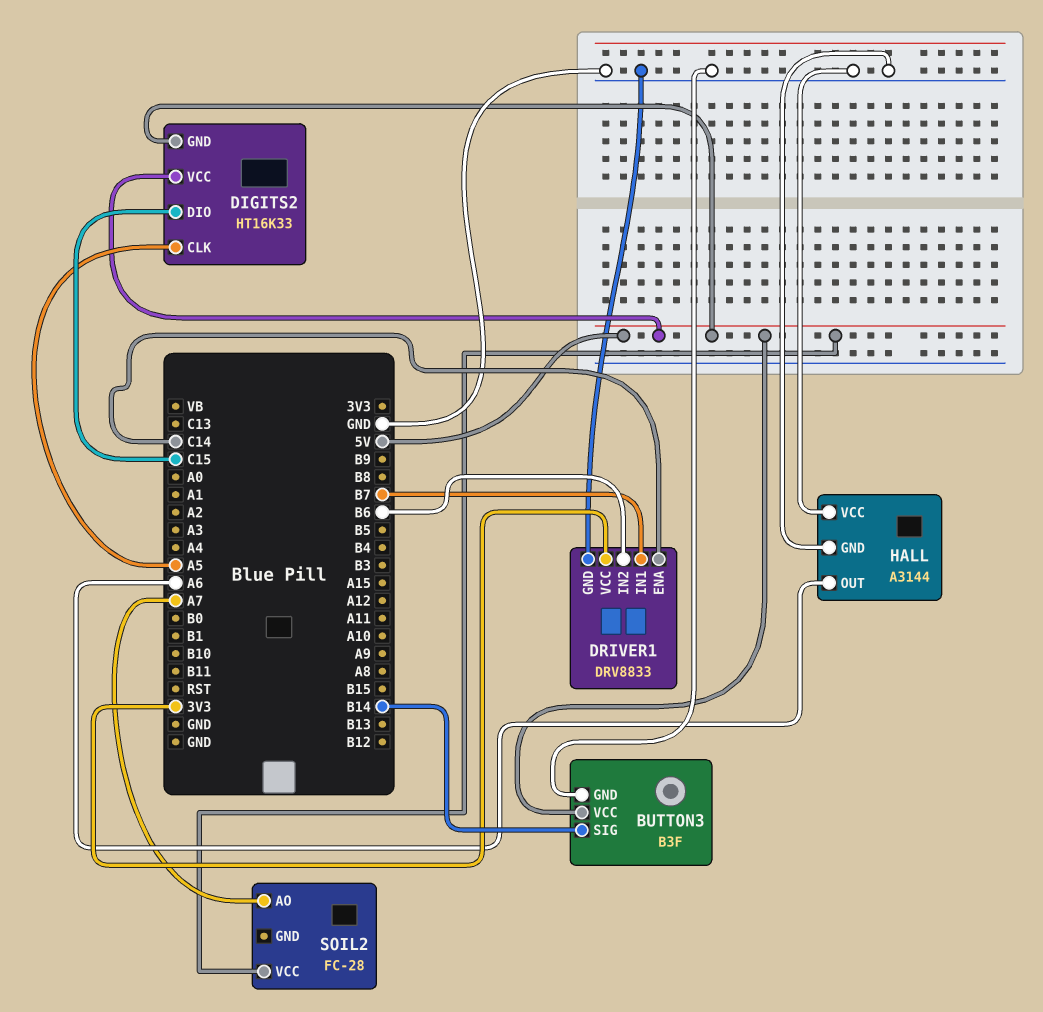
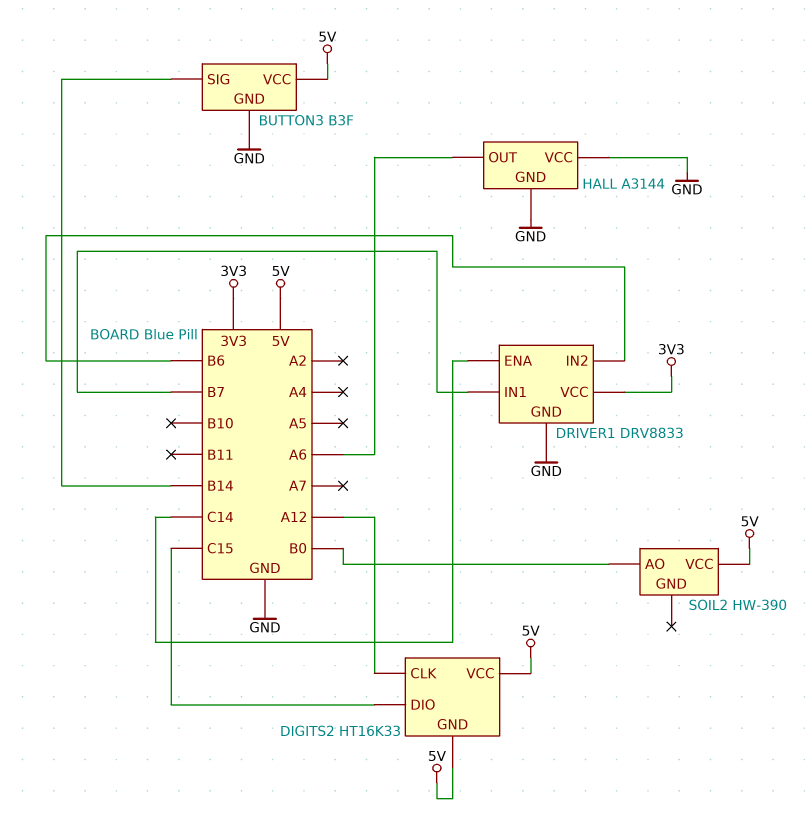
DIGITS2 pin CLK: A5 -> A12
SOIL2: FC-28 -> HW-390
SOIL2 pin AO: A7 -> B0

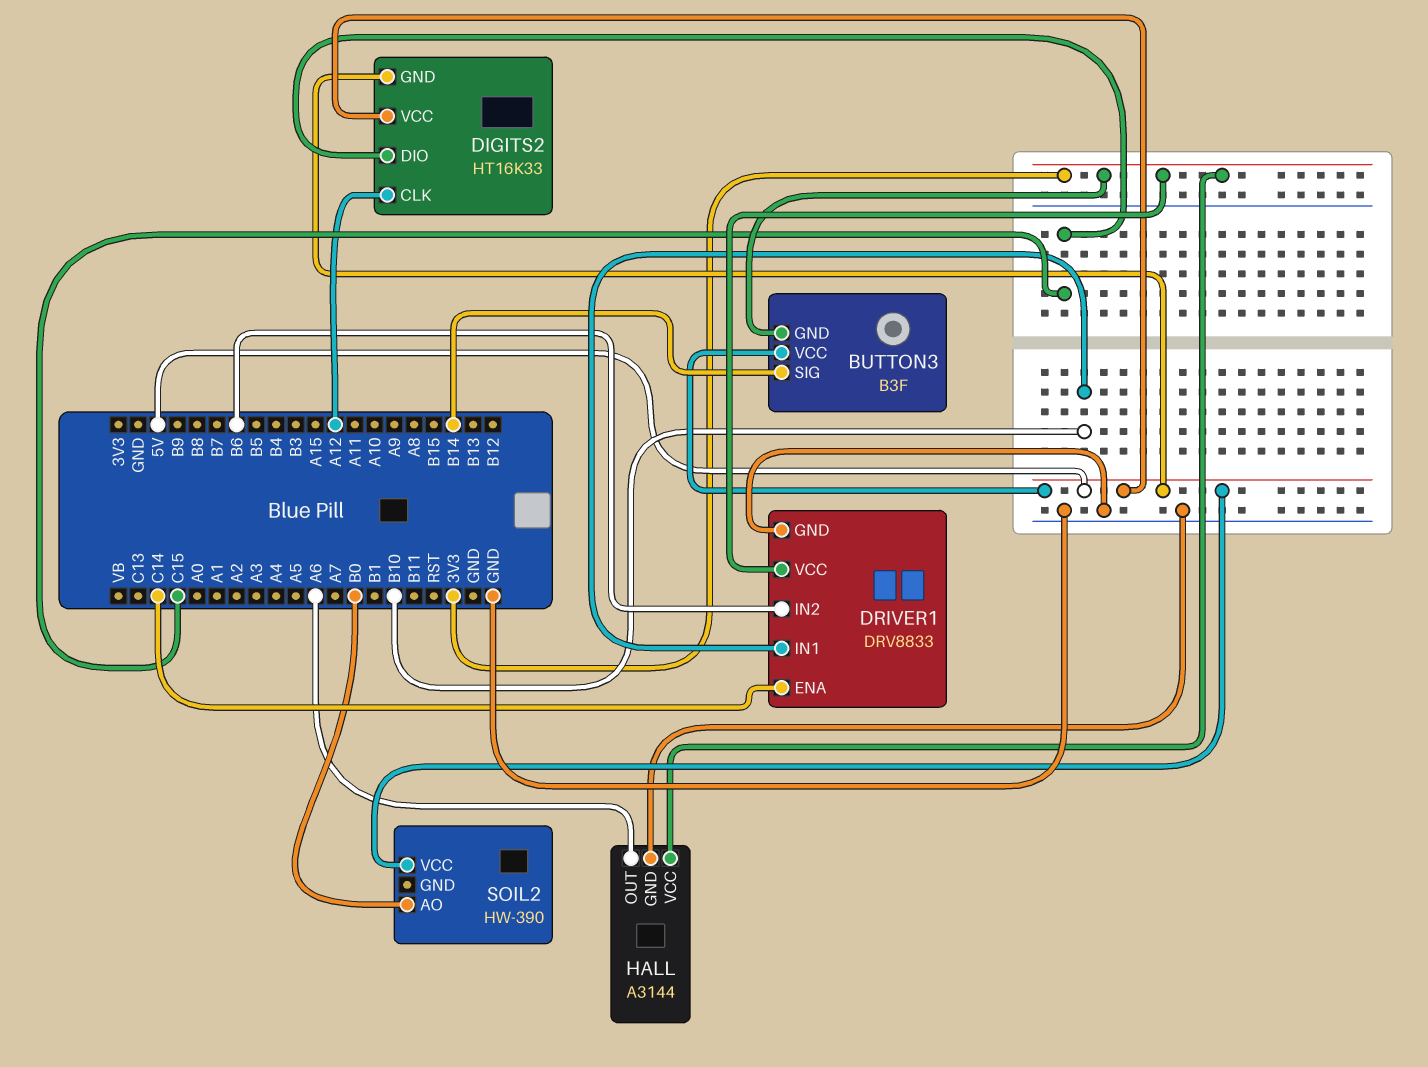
BUTTON3 pin GND: GND -> 3V3
DRIVER1 pin IN1: B7 -> B10
HALL pin VCC: GND -> 3V3

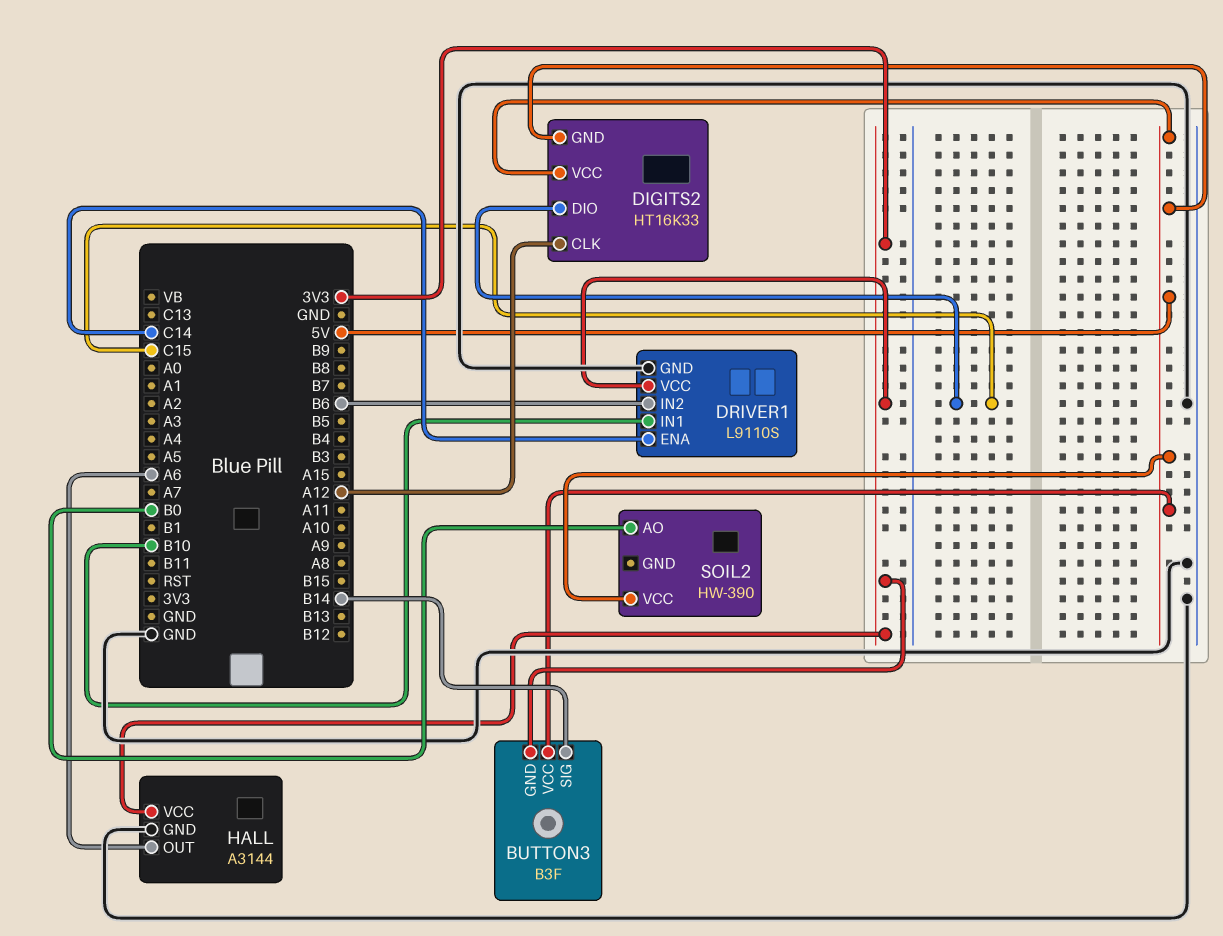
DRIVER1: DRV8833 -> L9110S

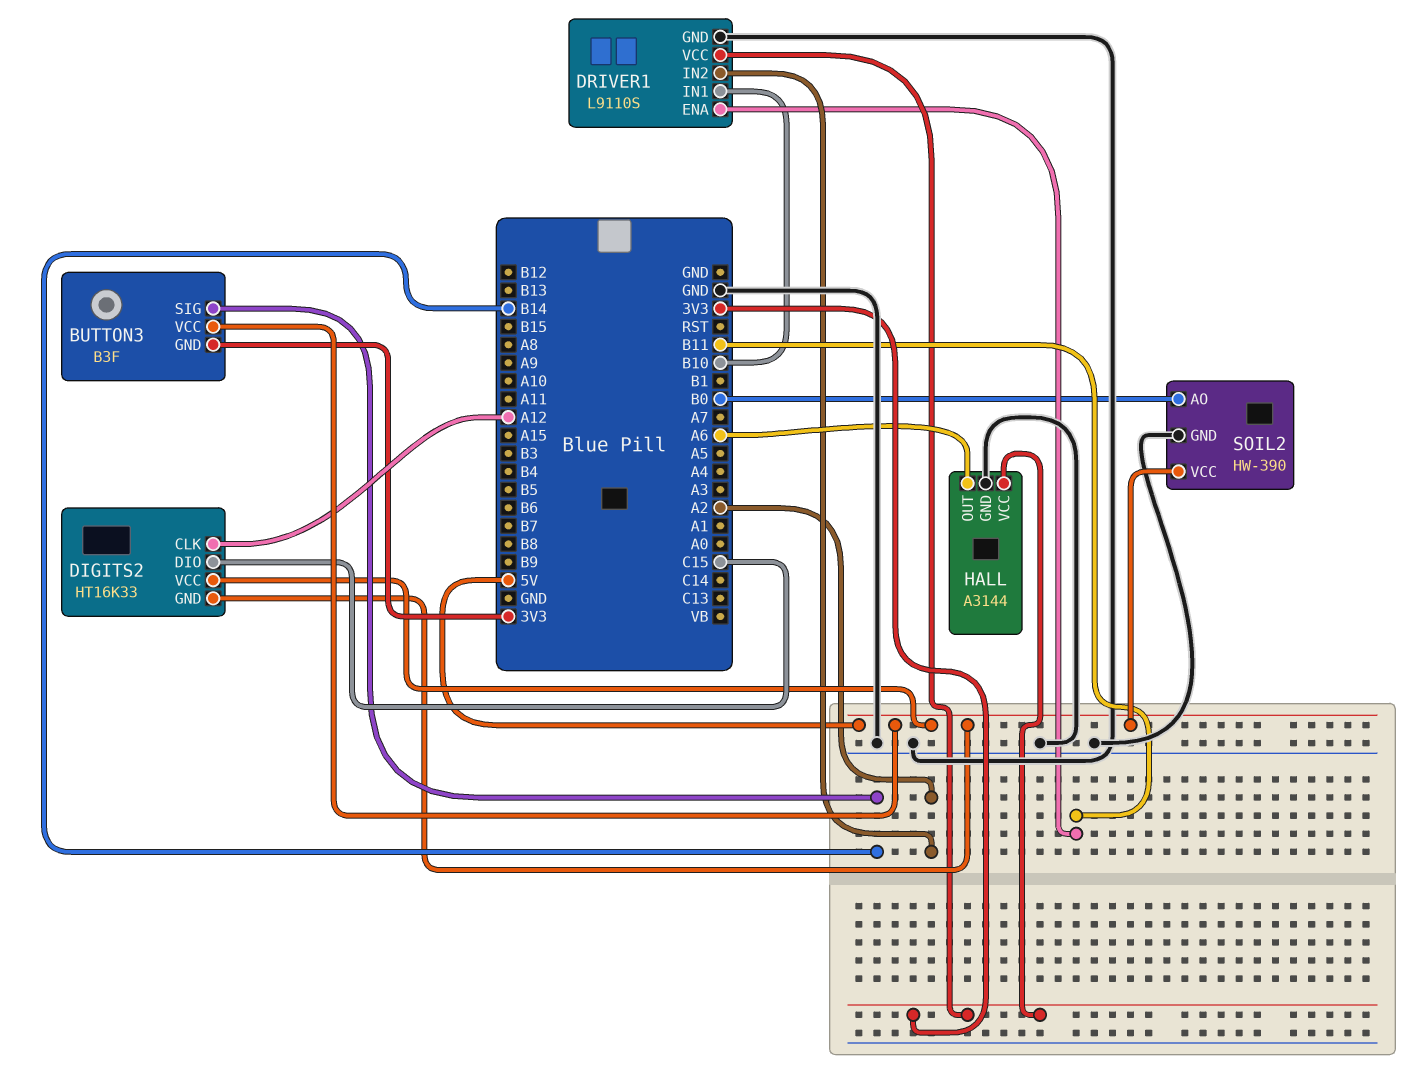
DRIVER1 pin ENA: C14 -> B11
DRIVER1 pin IN2: B6 -> A2
SOIL2 pin GND: none -> GND

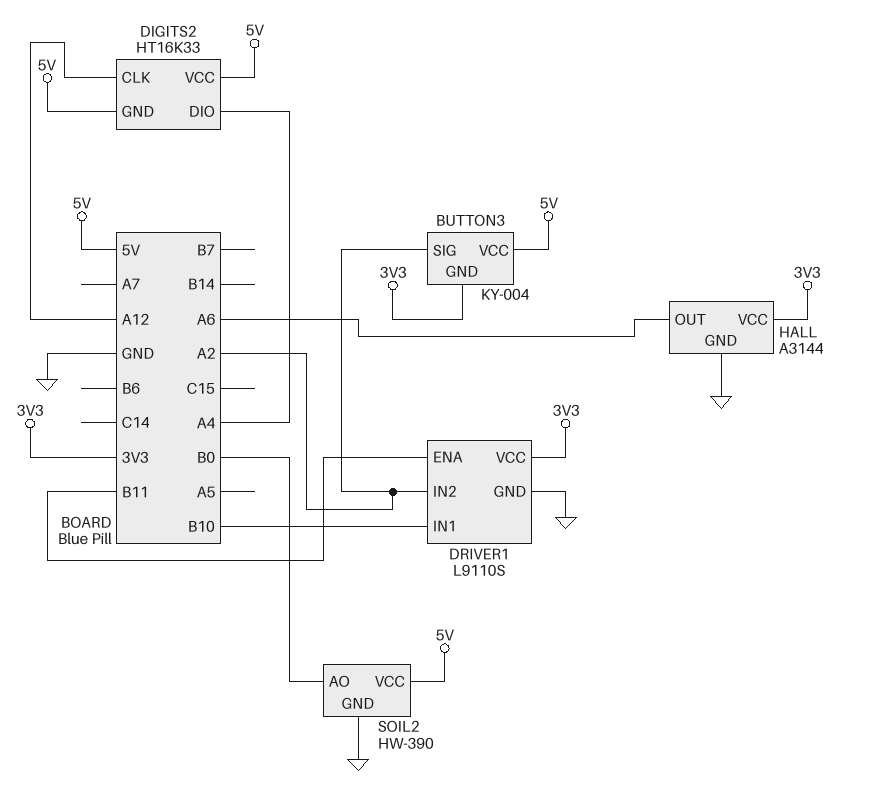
BUTTON3: B3F -> KY-004
BUTTON3 pin SIG: B14 -> A2
DIGITS2 pin DIO: C15 -> A4

